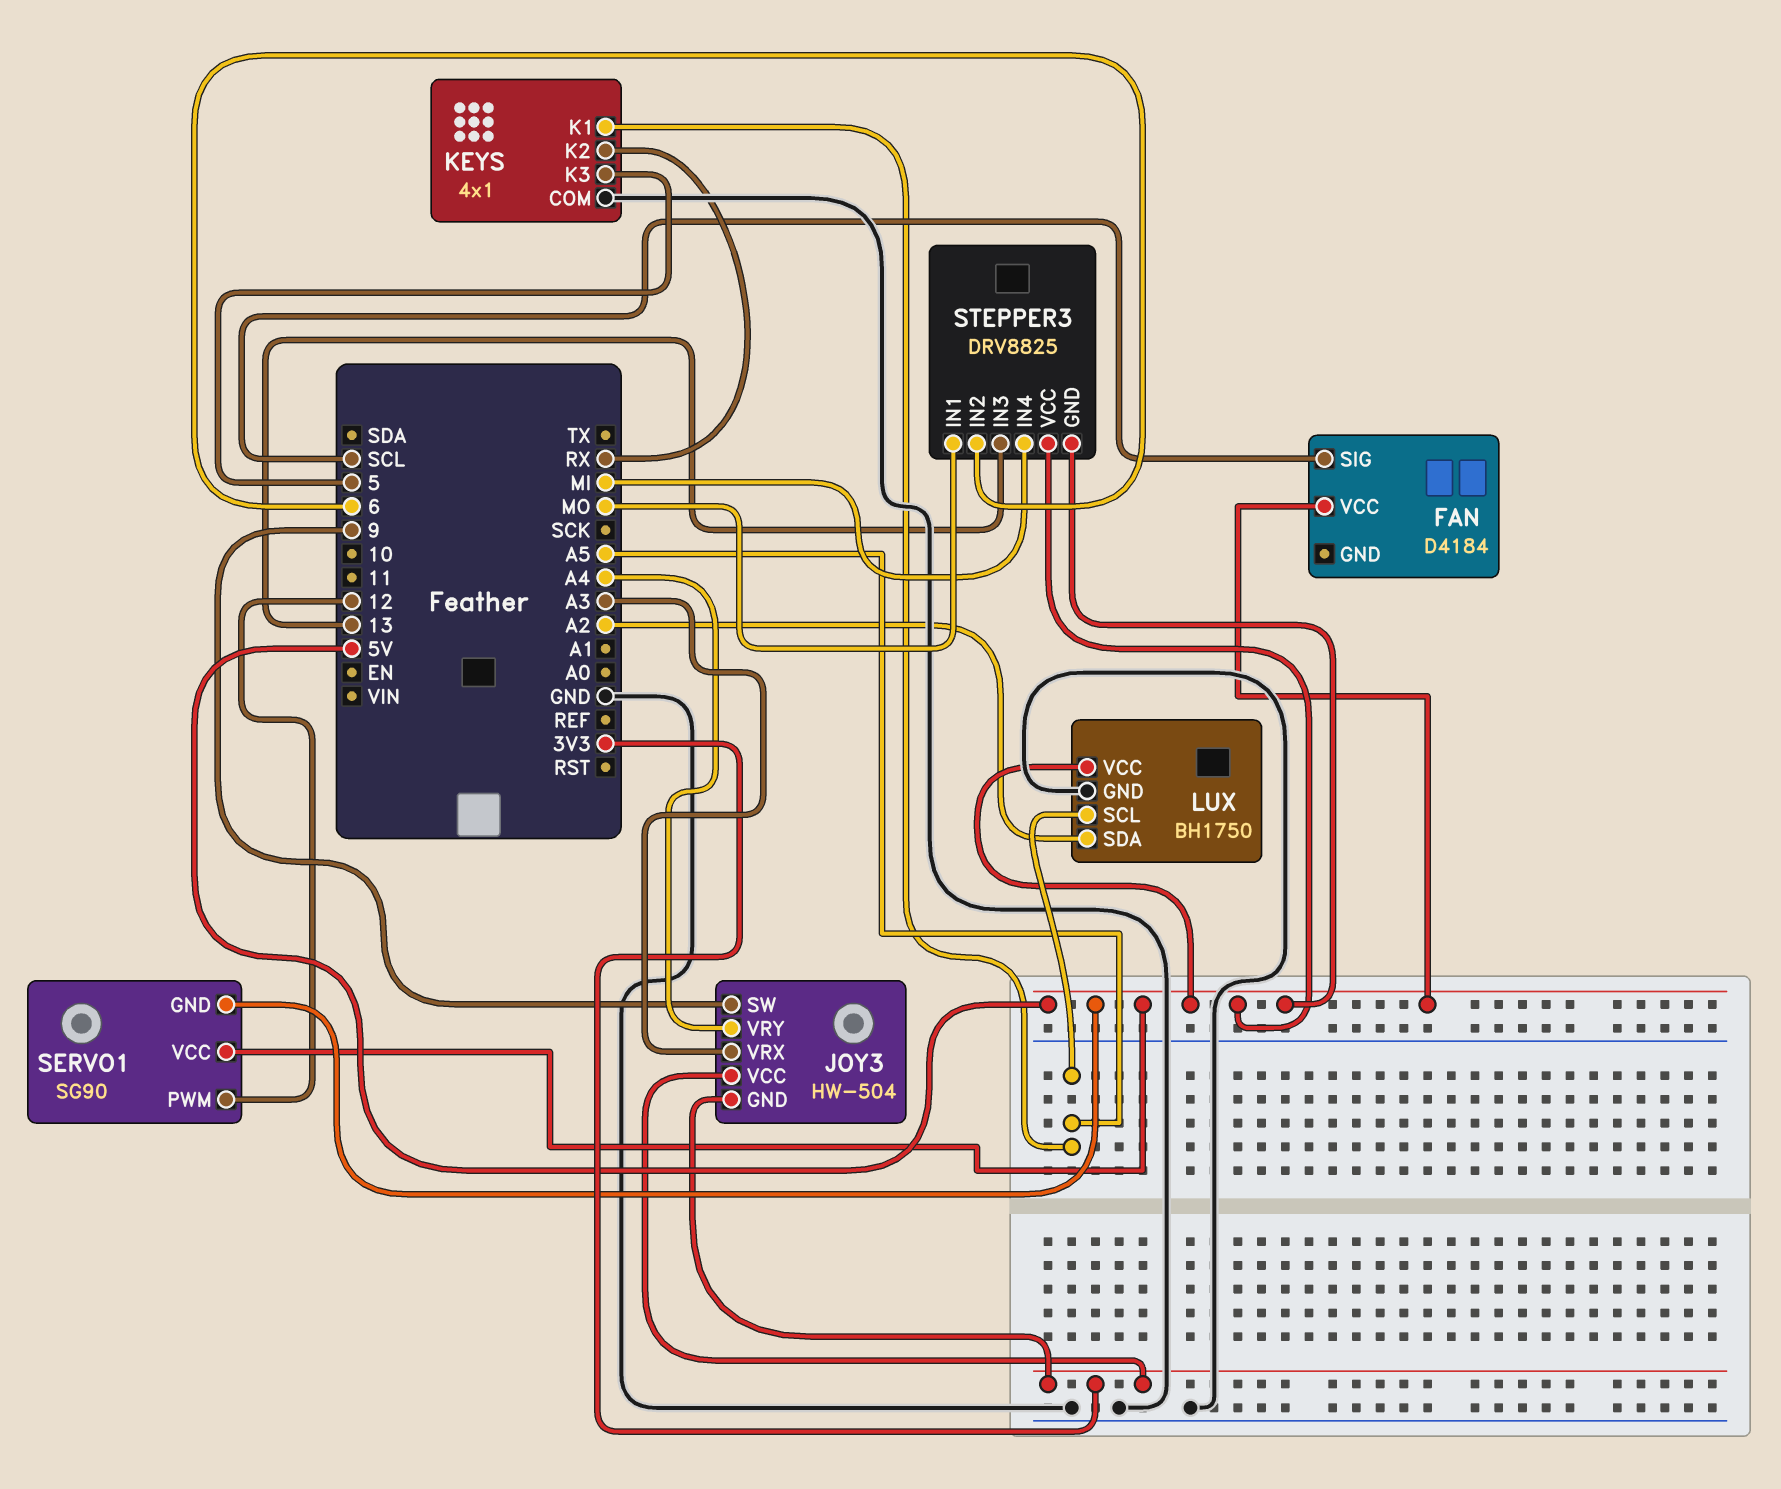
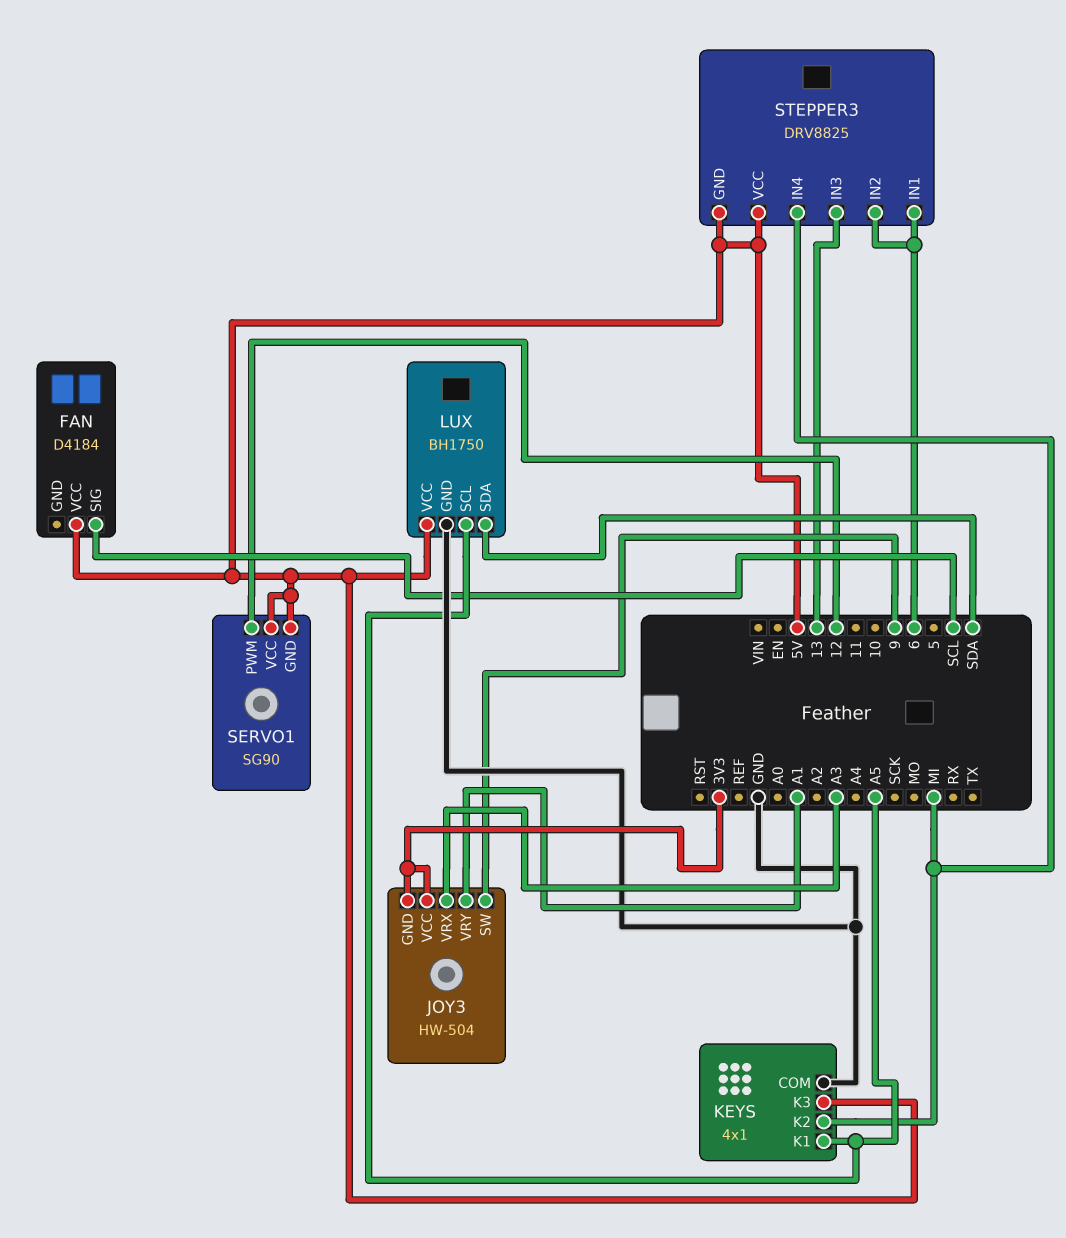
JOY3 pin VRY: A4 -> A1
KEYS pin K2: RX -> MI
KEYS pin K3: 5 -> 5V
LUX pin SDA: A2 -> SDA
STEPPER3 pin IN1: MO -> 6

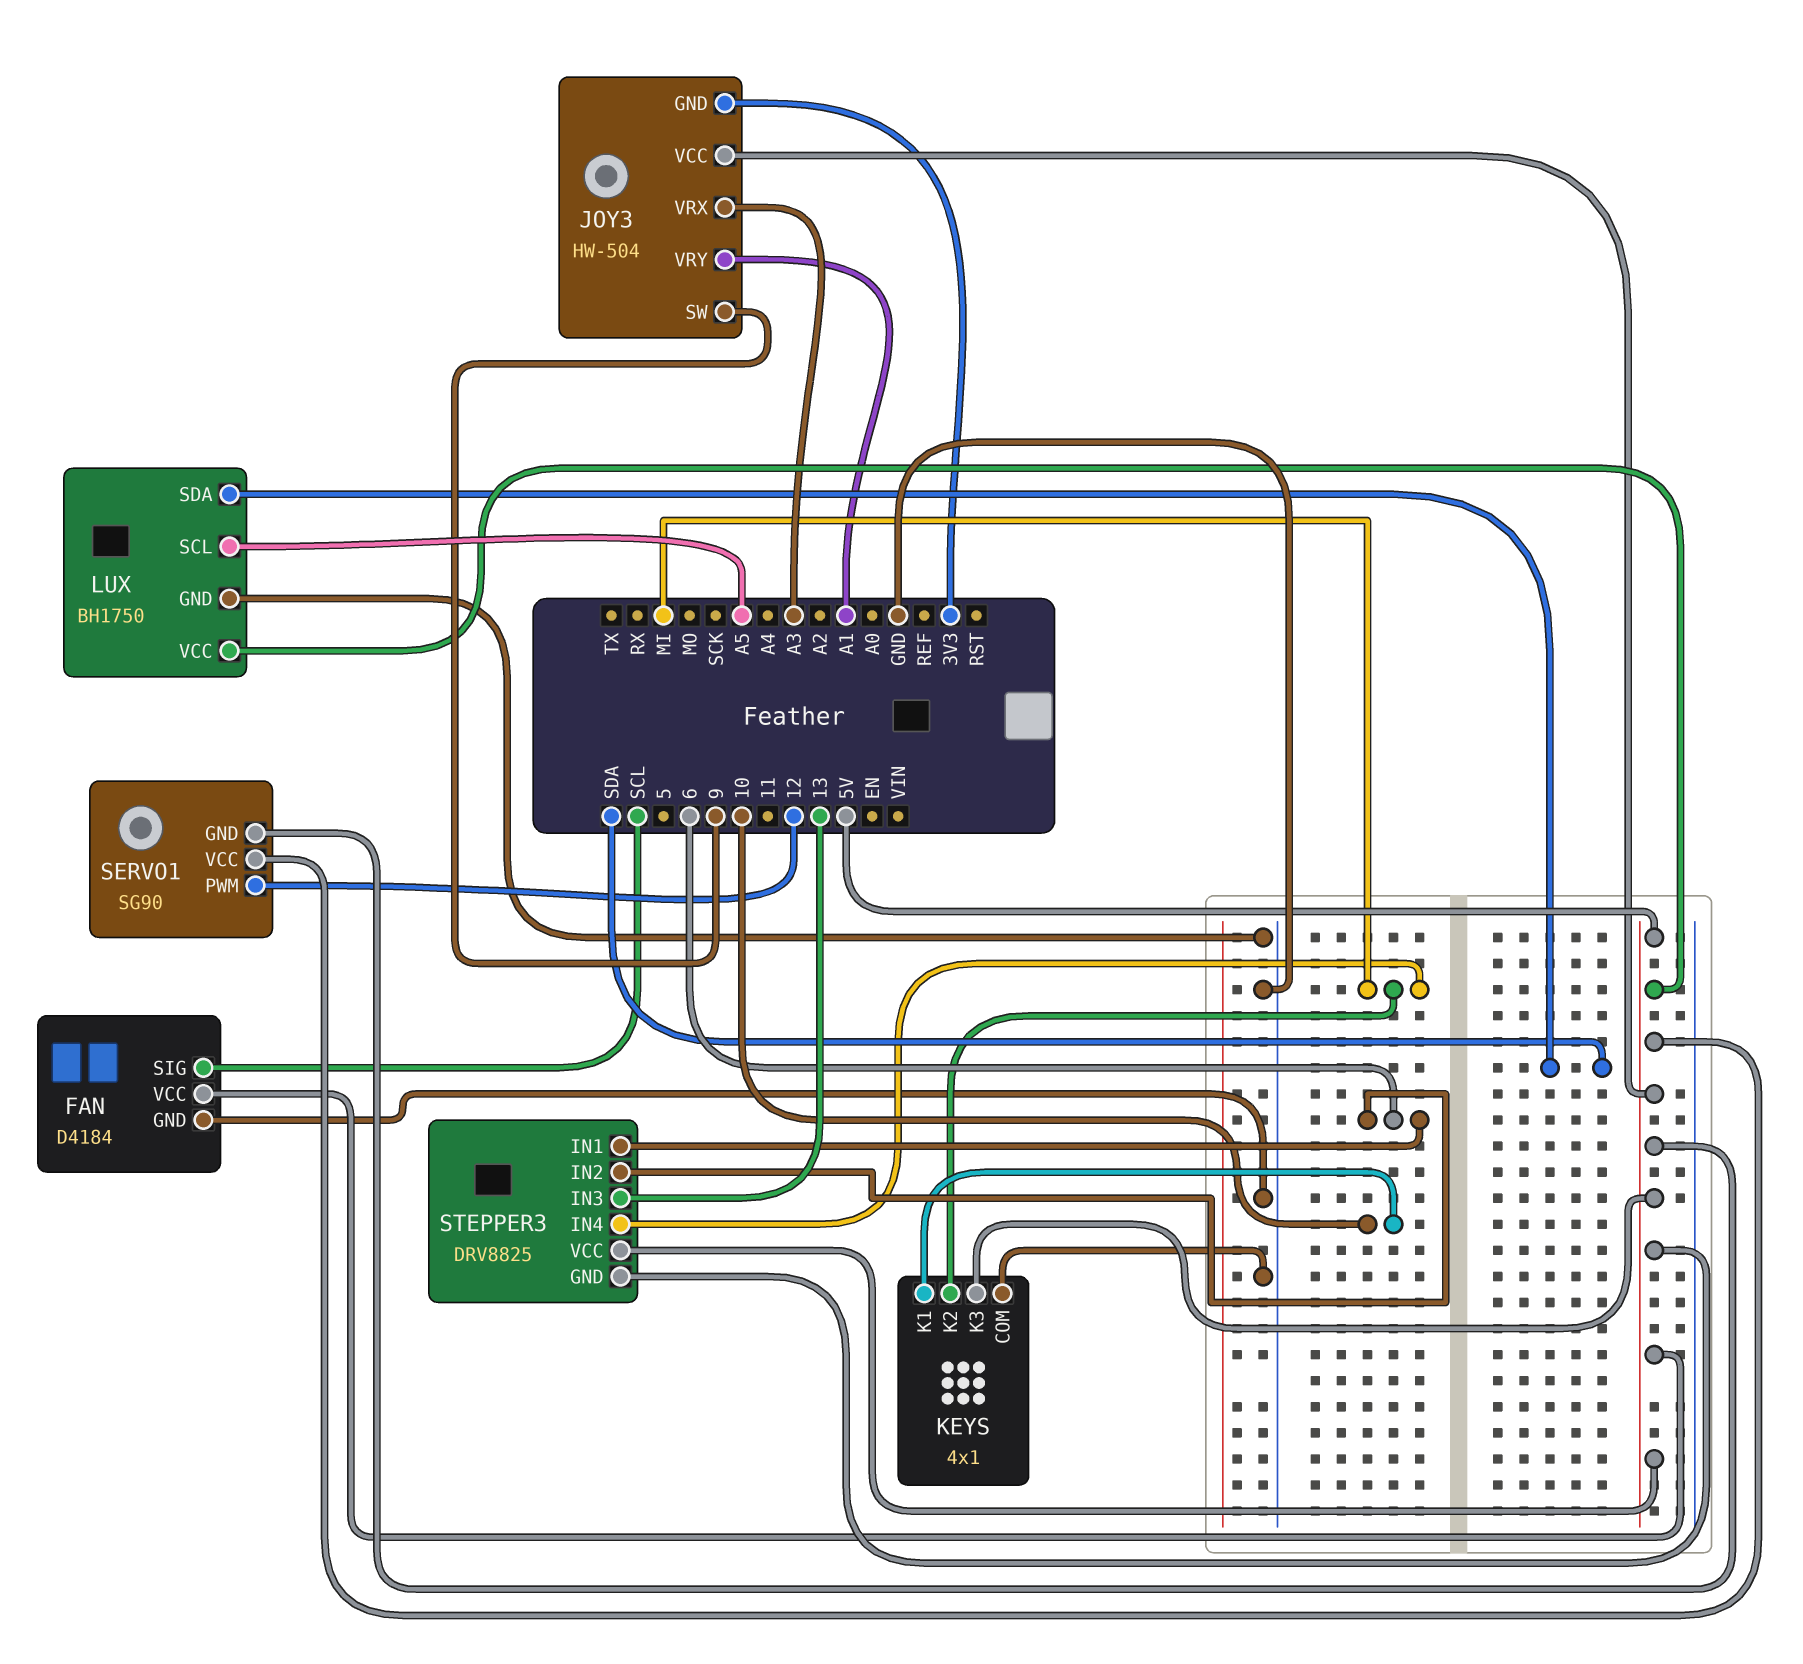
FAN pin GND: none -> GND
JOY3 pin VCC: 3V3 -> 5V
KEYS pin K1: A5 -> 10

